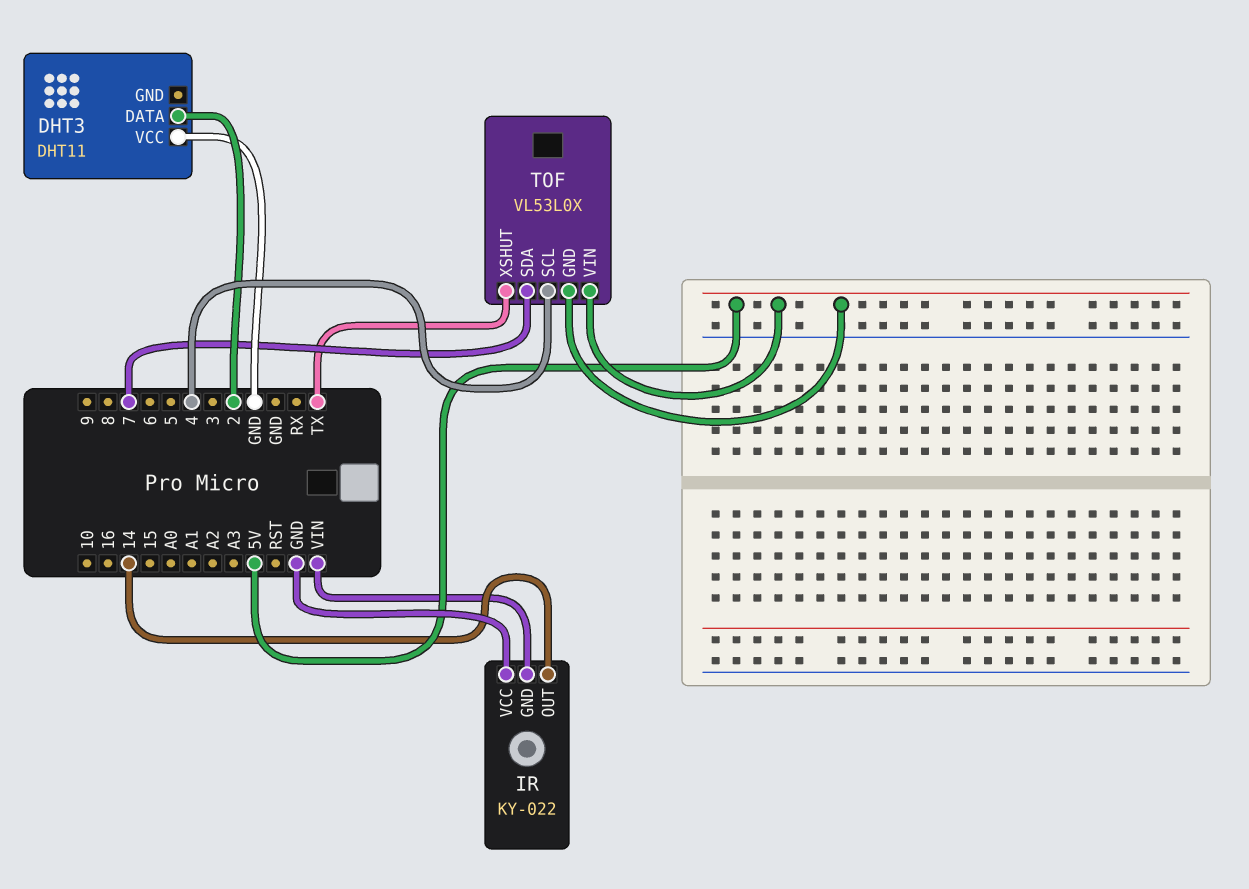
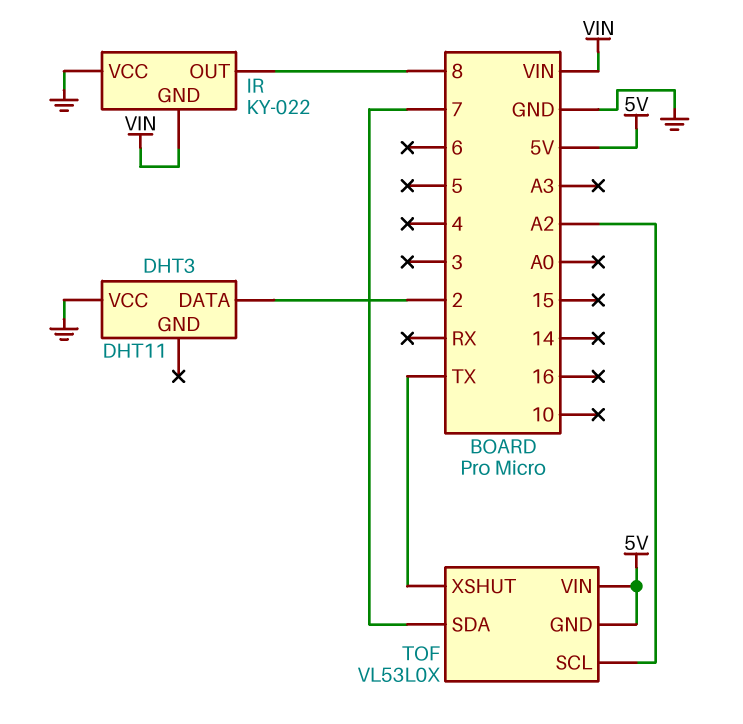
IR pin OUT: 14 -> 8
TOF pin SCL: 4 -> A2

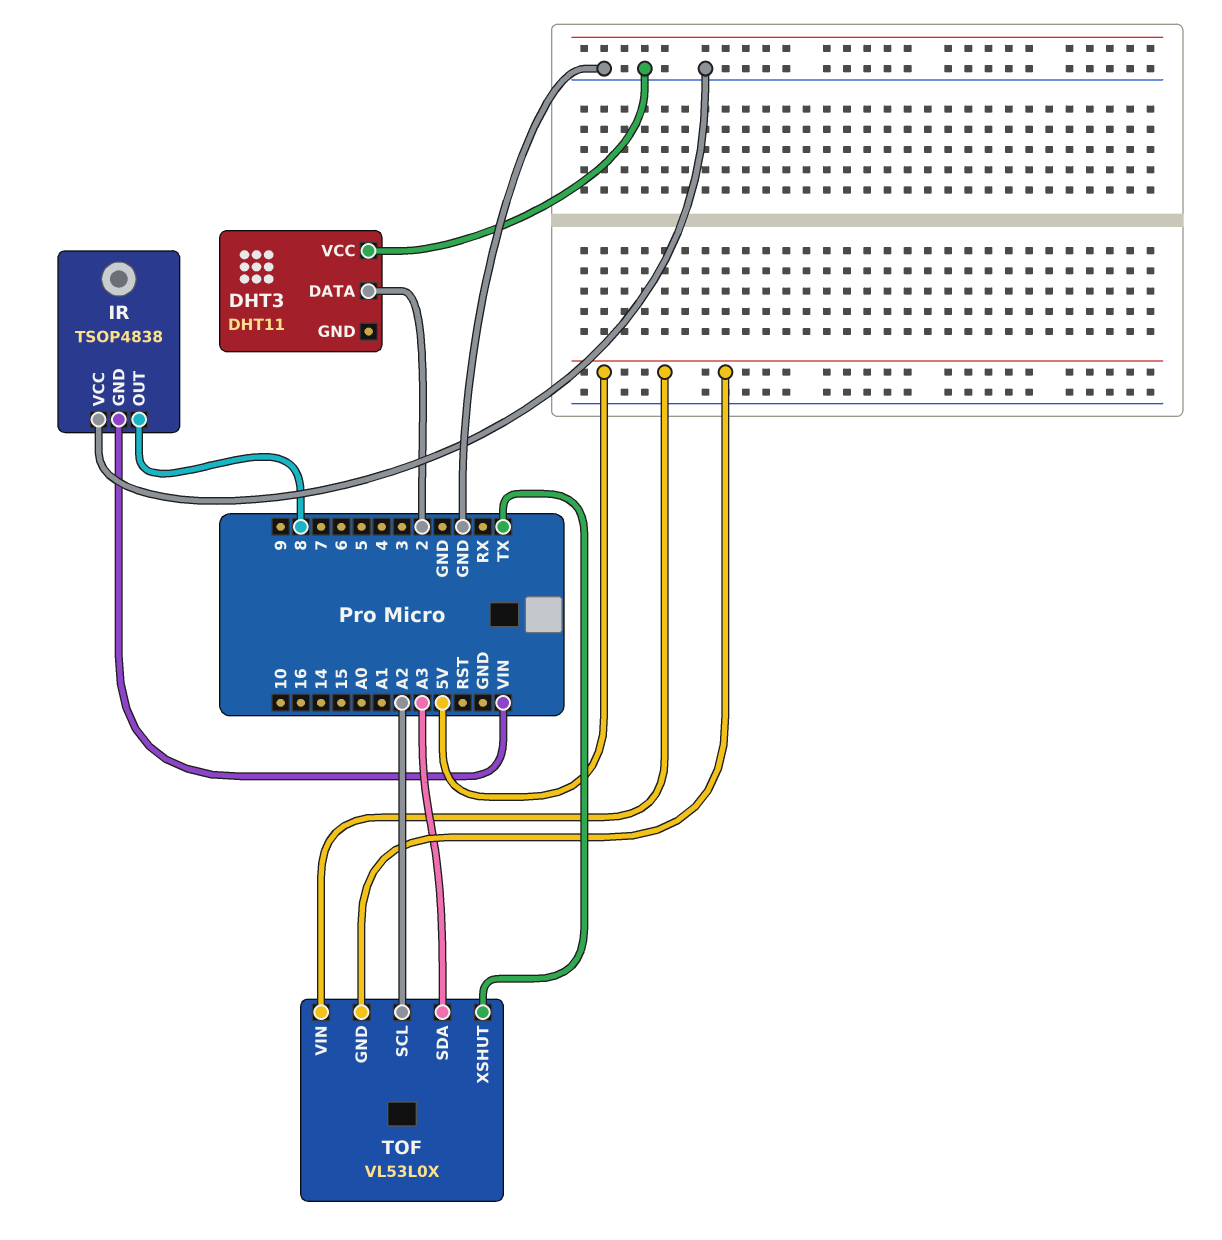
IR: KY-022 -> TSOP4838
TOF pin SDA: 7 -> A3

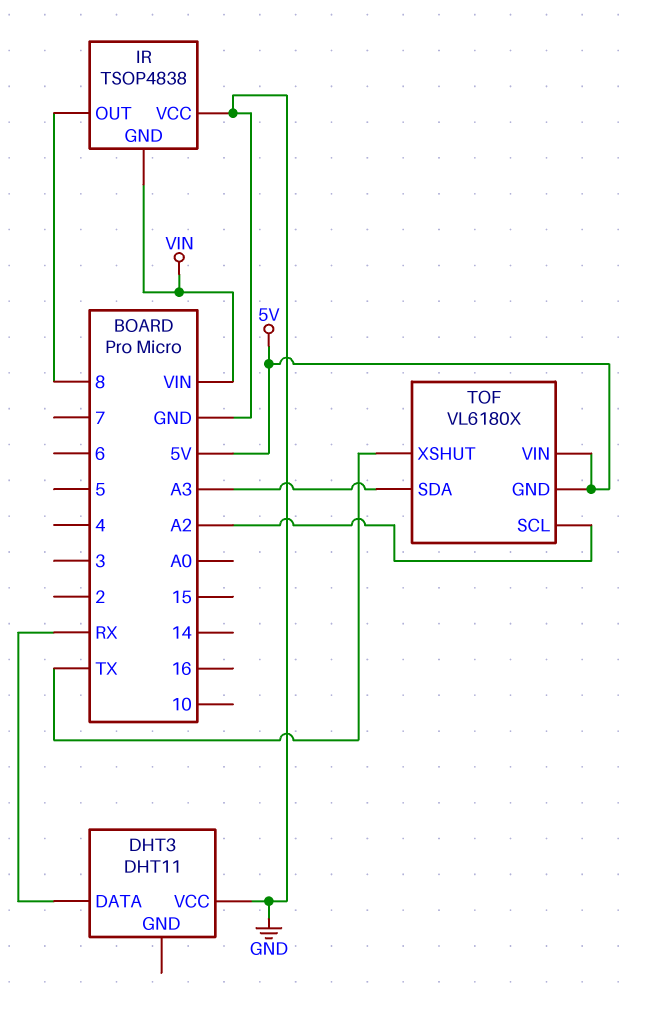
DHT3 pin DATA: 2 -> RX
TOF: VL53L0X -> VL6180X

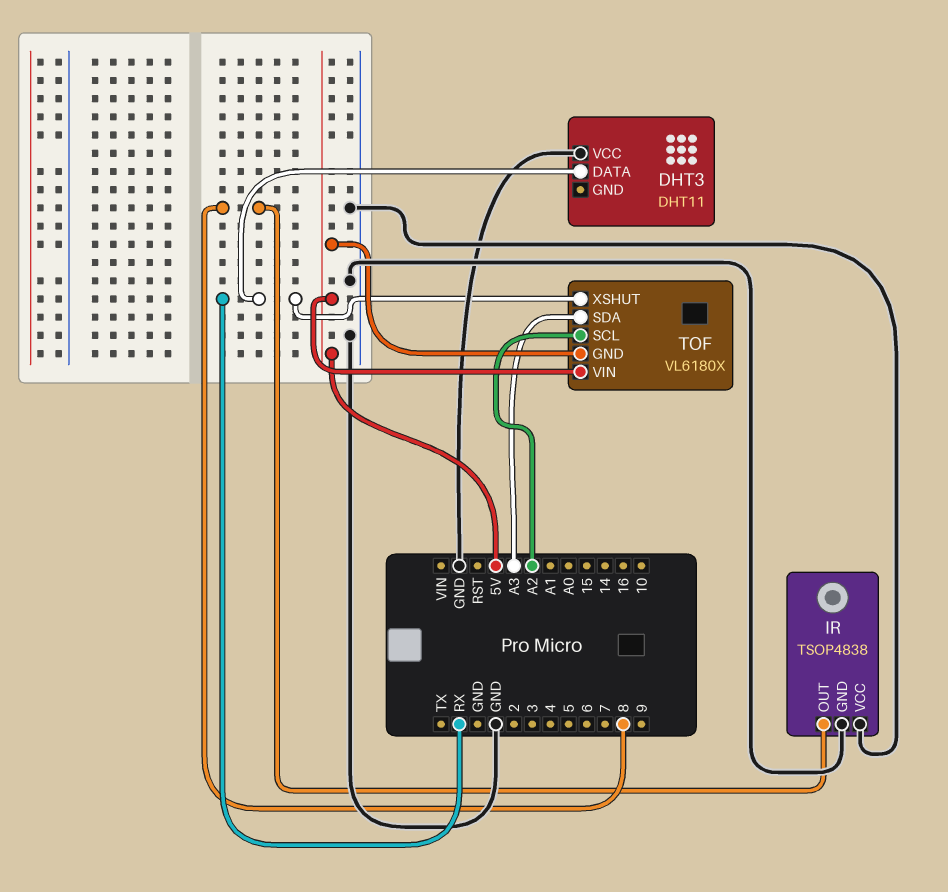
IR pin GND: VIN -> GND
TOF pin XSHUT: TX -> RX

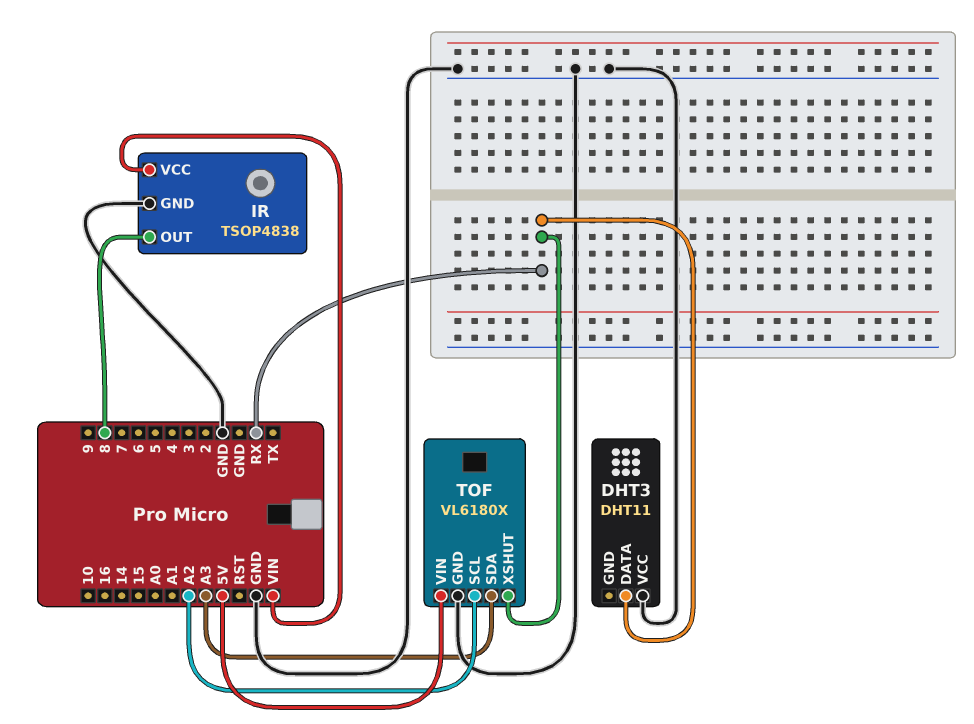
IR pin VCC: GND -> VIN
TOF pin GND: 5V -> GND

